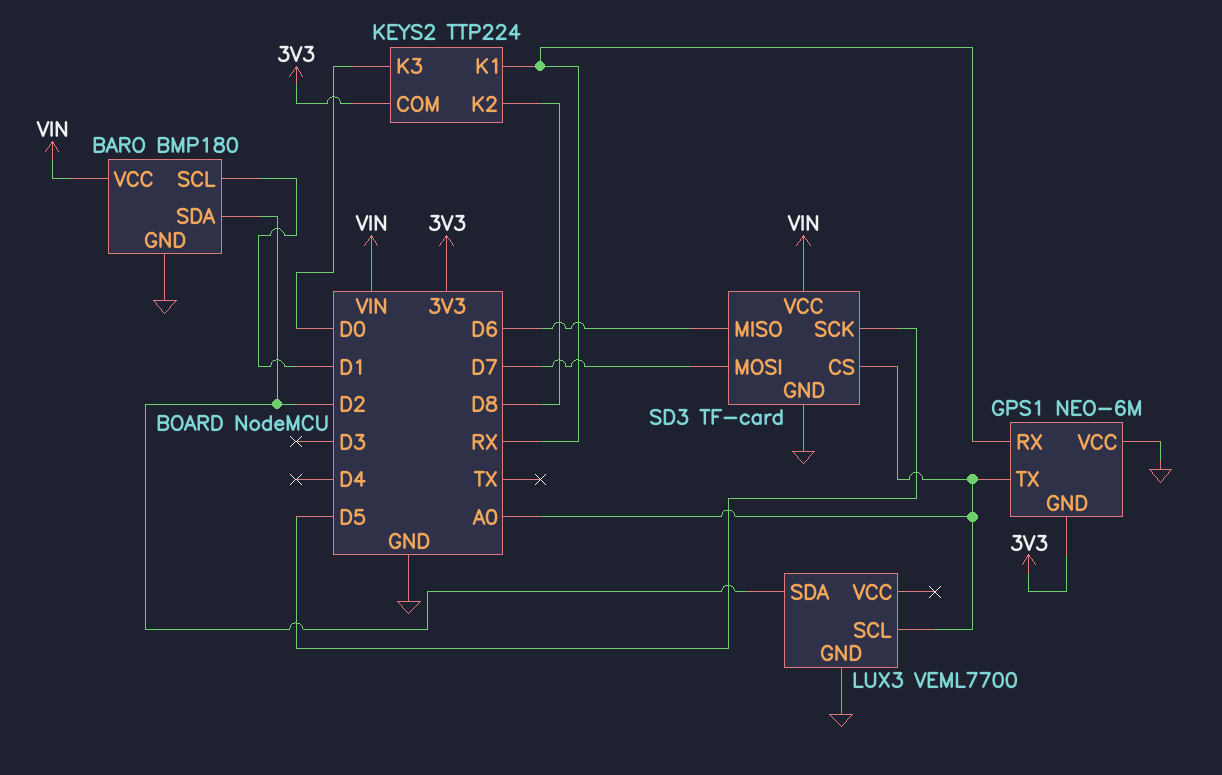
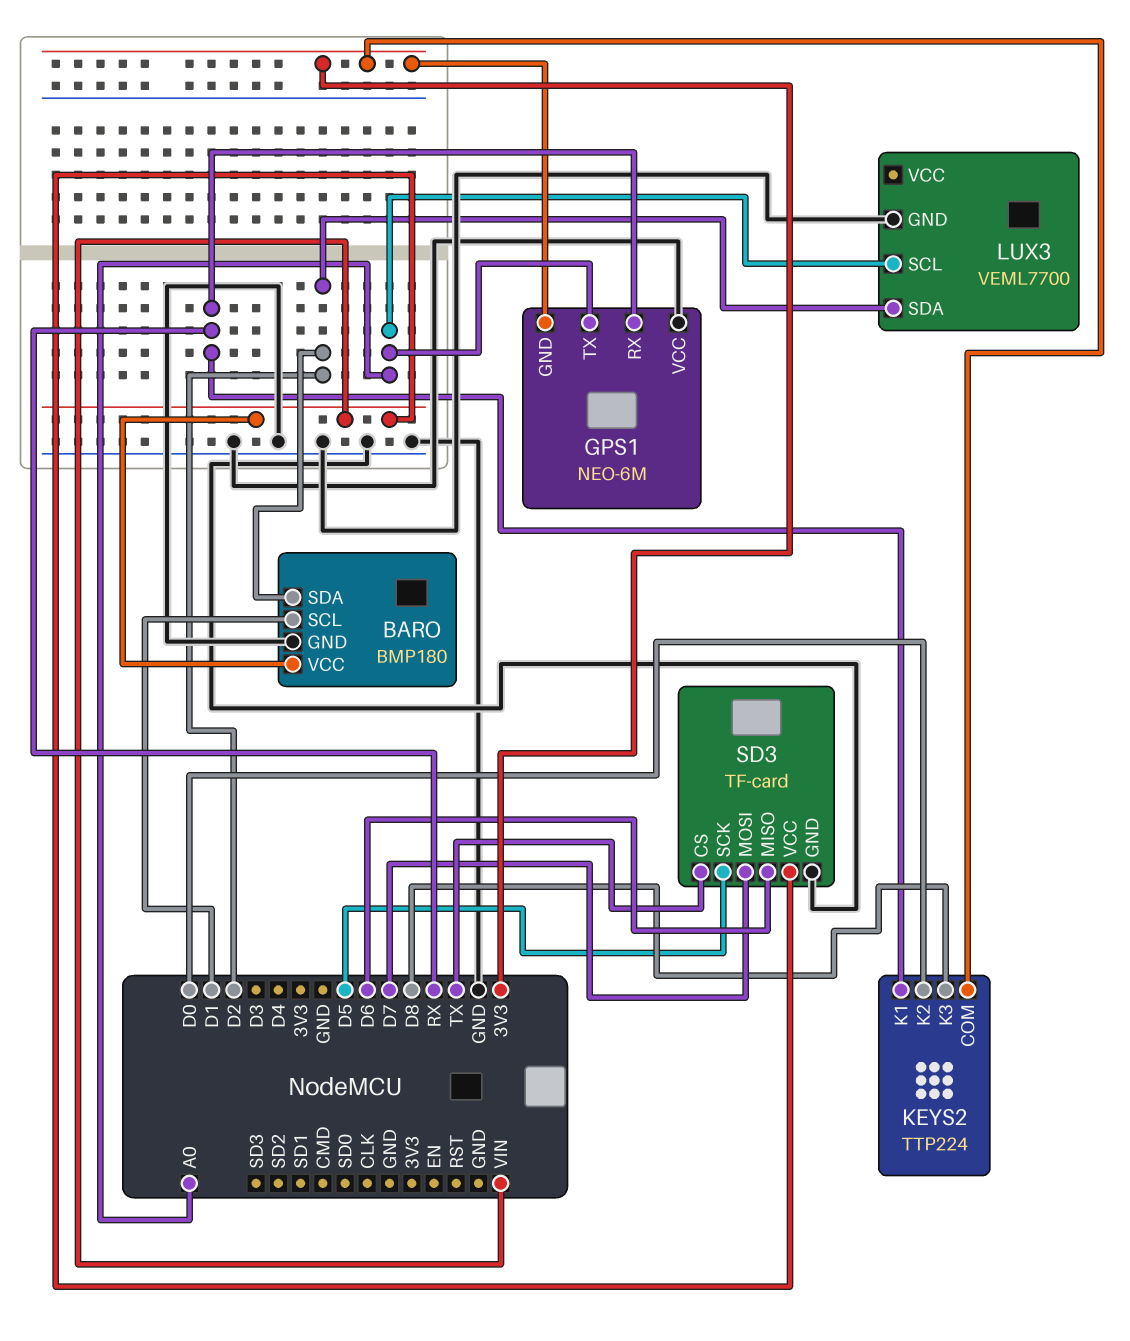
KEYS2 pin K2: D8 -> D0
KEYS2 pin K3: D0 -> D8
SD3 pin CS: A0 -> TX

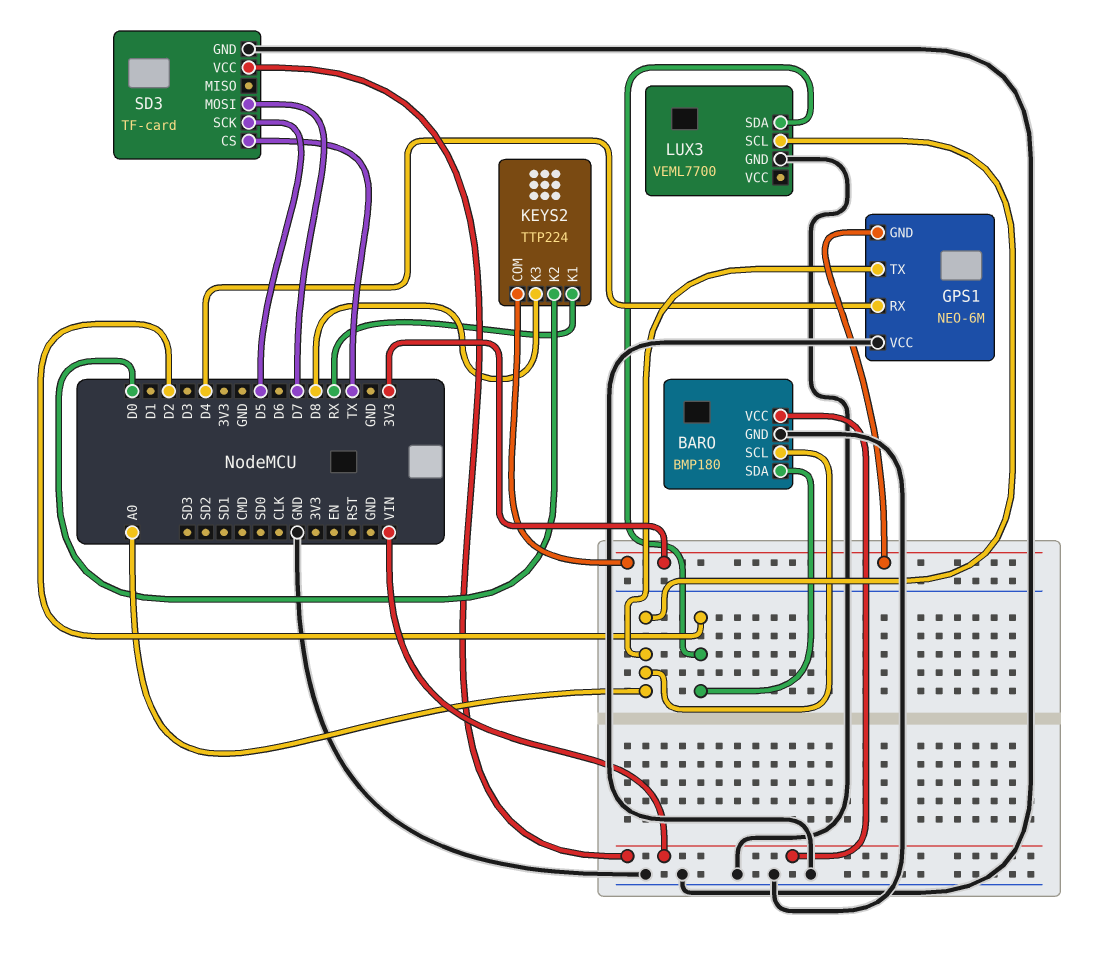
BARO pin SCL: D1 -> A0
GPS1 pin RX: RX -> D4
SD3 pin MISO: D6 -> none

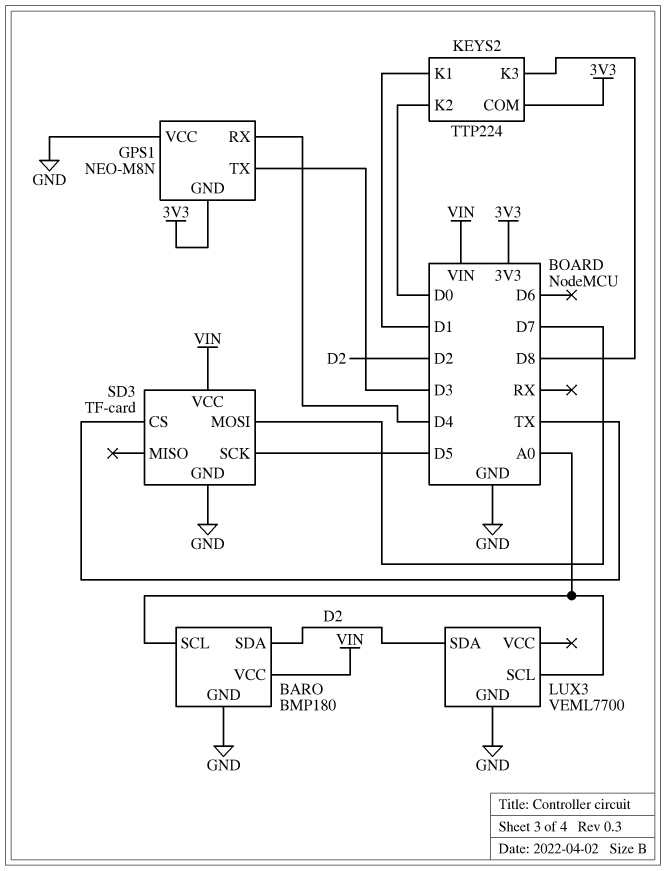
GPS1: NEO-6M -> NEO-M8N
GPS1 pin TX: A0 -> D3
KEYS2 pin K1: RX -> D1

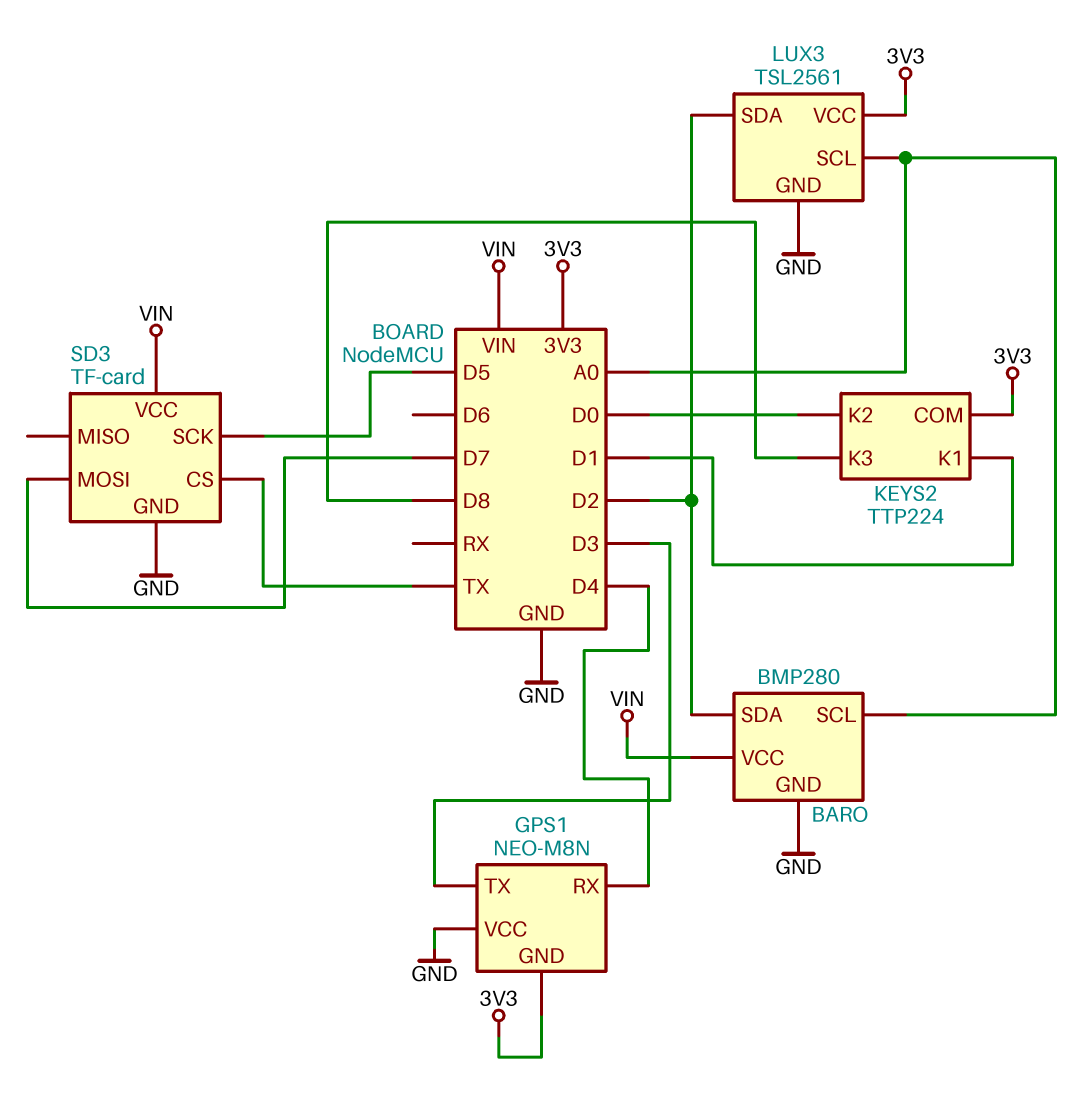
BARO: BMP180 -> BMP280
LUX3: VEML7700 -> TSL2561
LUX3 pin VCC: none -> 3V3

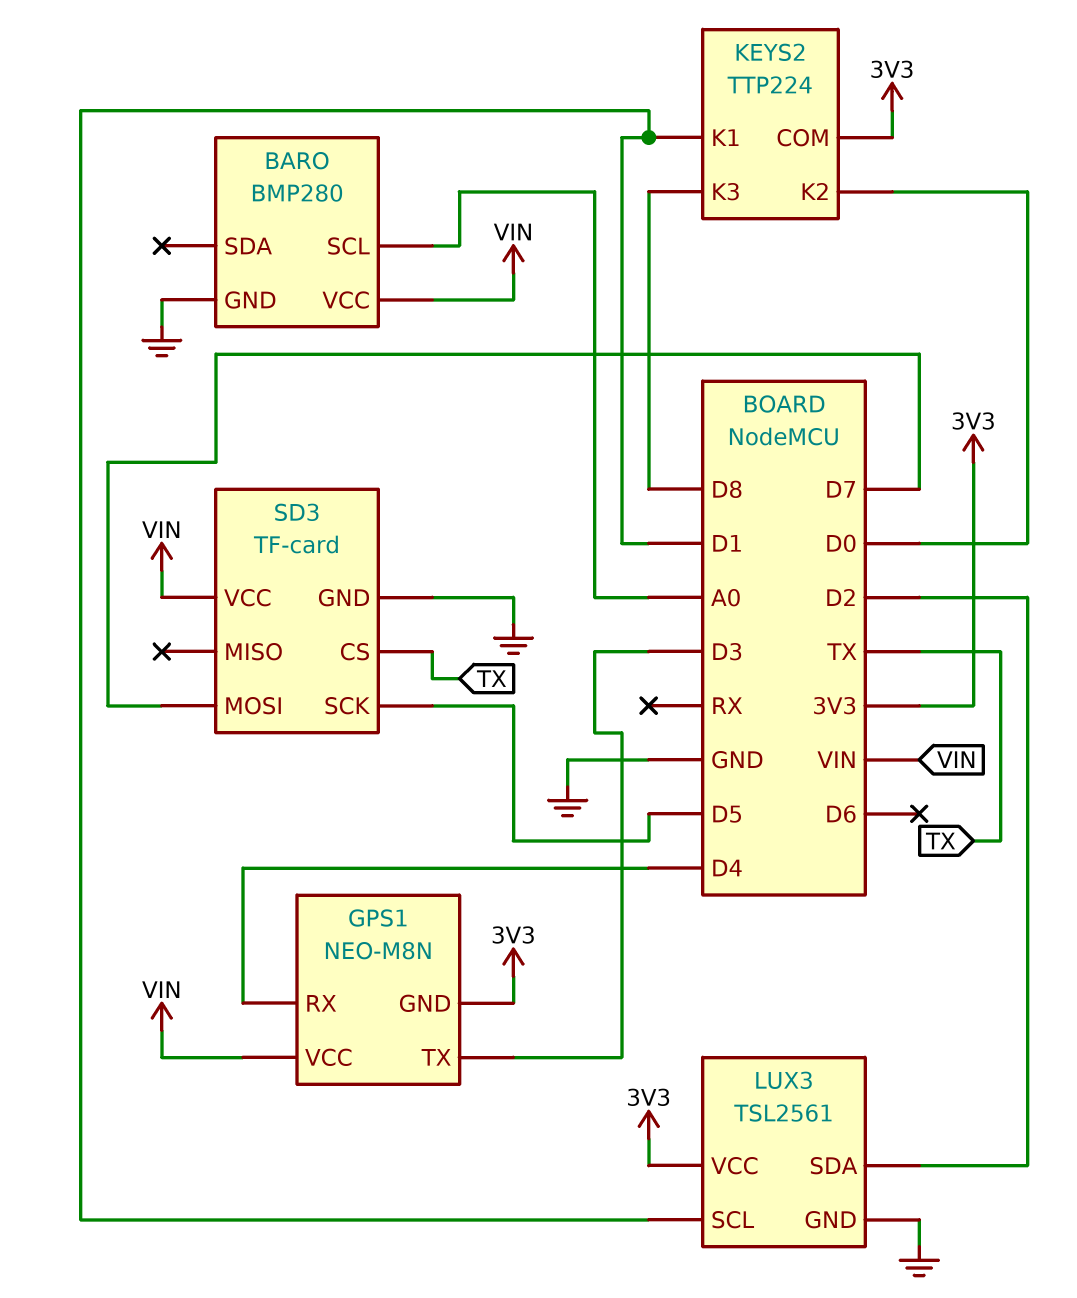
BARO pin SDA: D2 -> none
GPS1 pin VCC: GND -> VIN
LUX3 pin SCL: A0 -> D1

